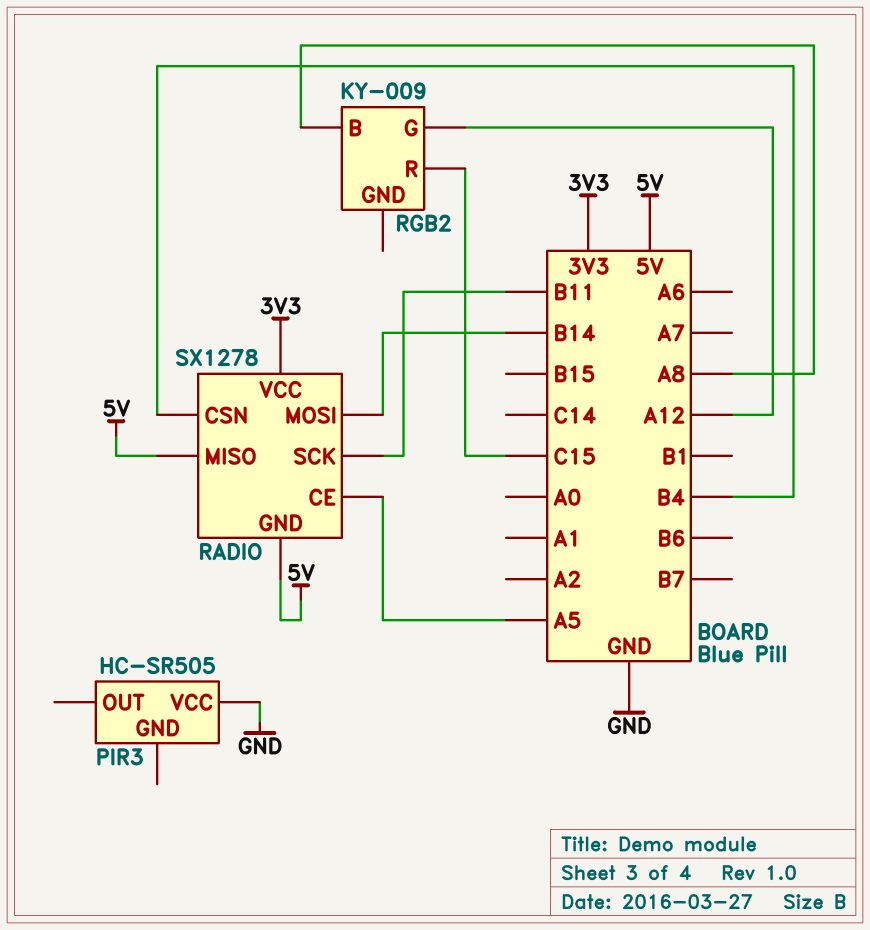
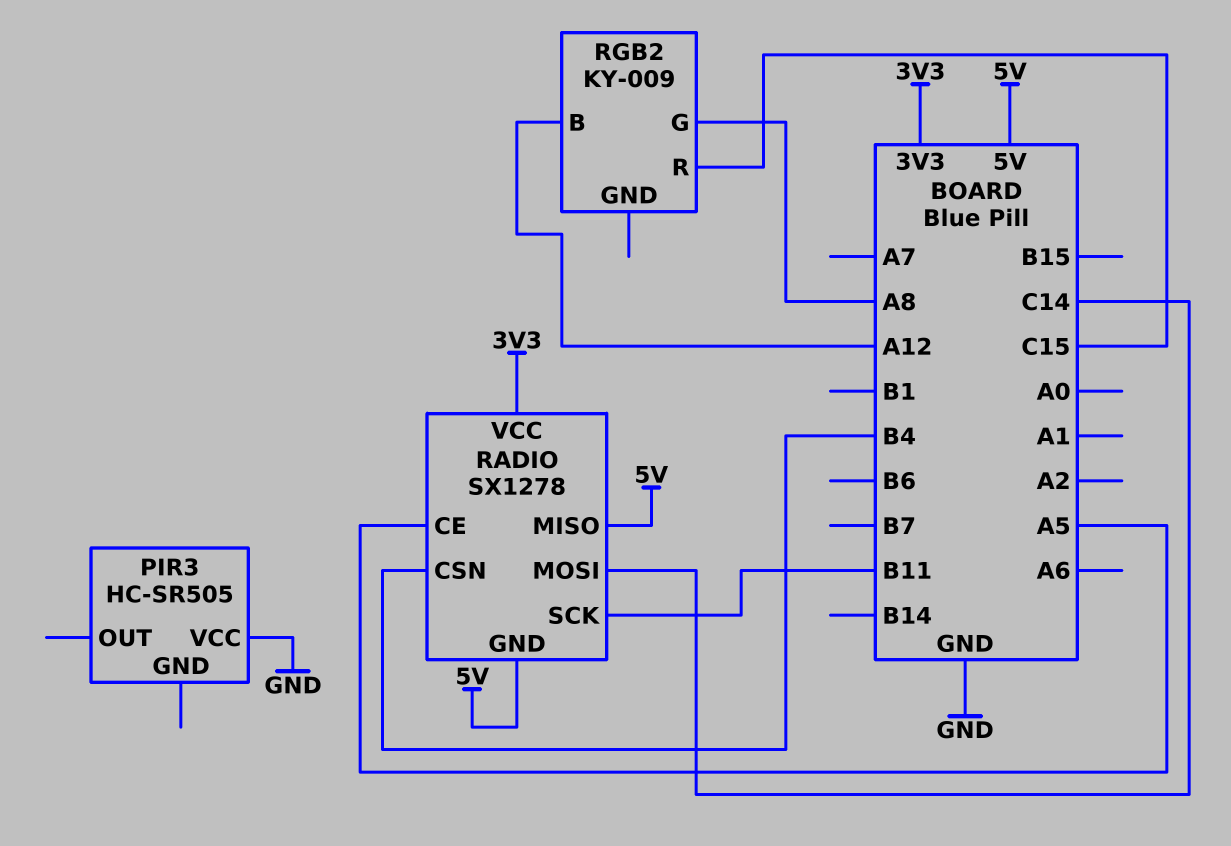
RADIO pin MOSI: B14 -> C14
RGB2 pin B: A8 -> A12
RGB2 pin G: A12 -> A8

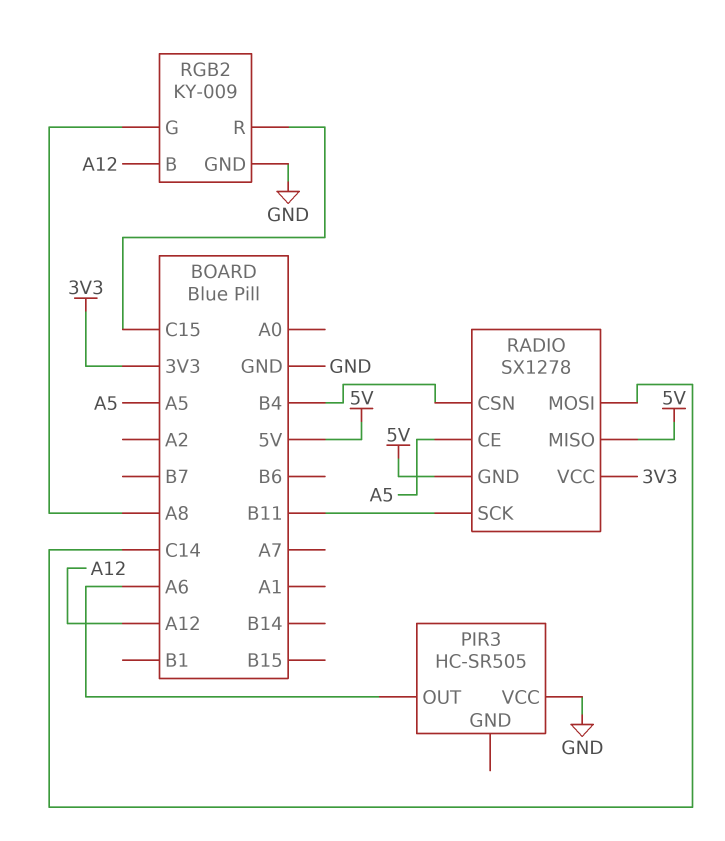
PIR3 pin OUT: none -> A6
RGB2 pin GND: none -> GND

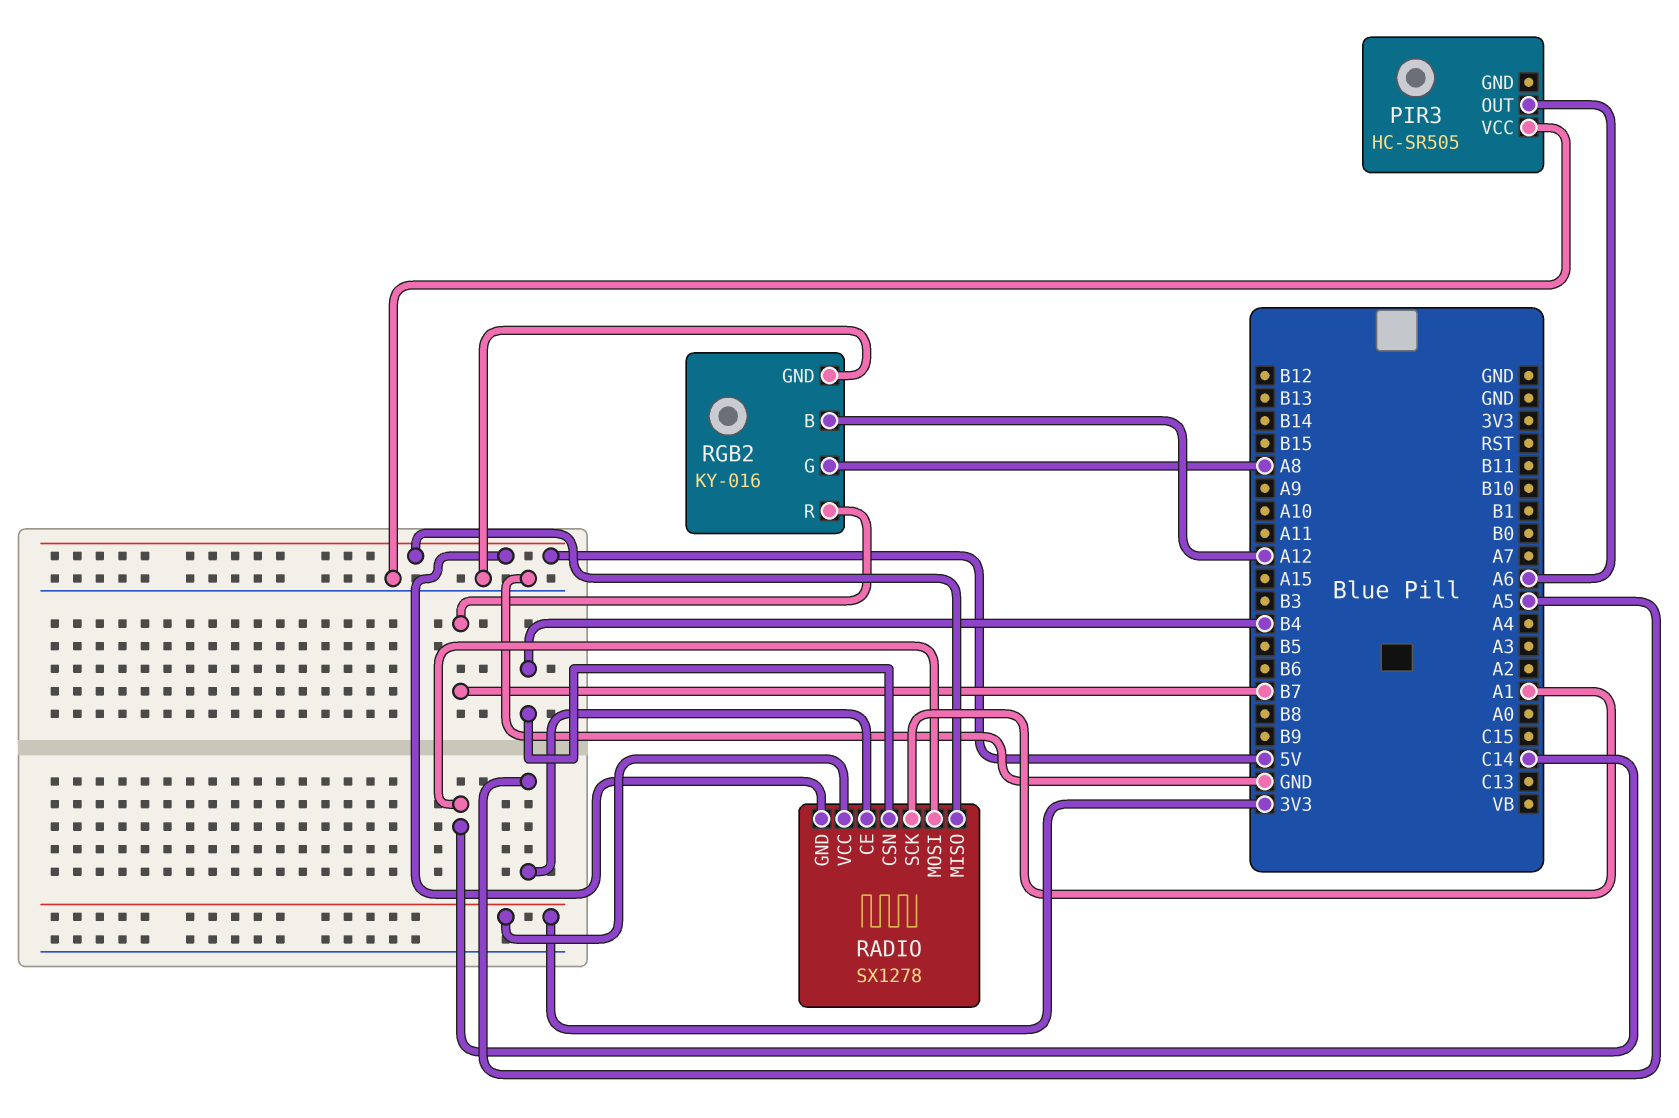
RADIO pin SCK: B11 -> A1
RGB2: KY-009 -> KY-016
RGB2 pin R: C15 -> B7

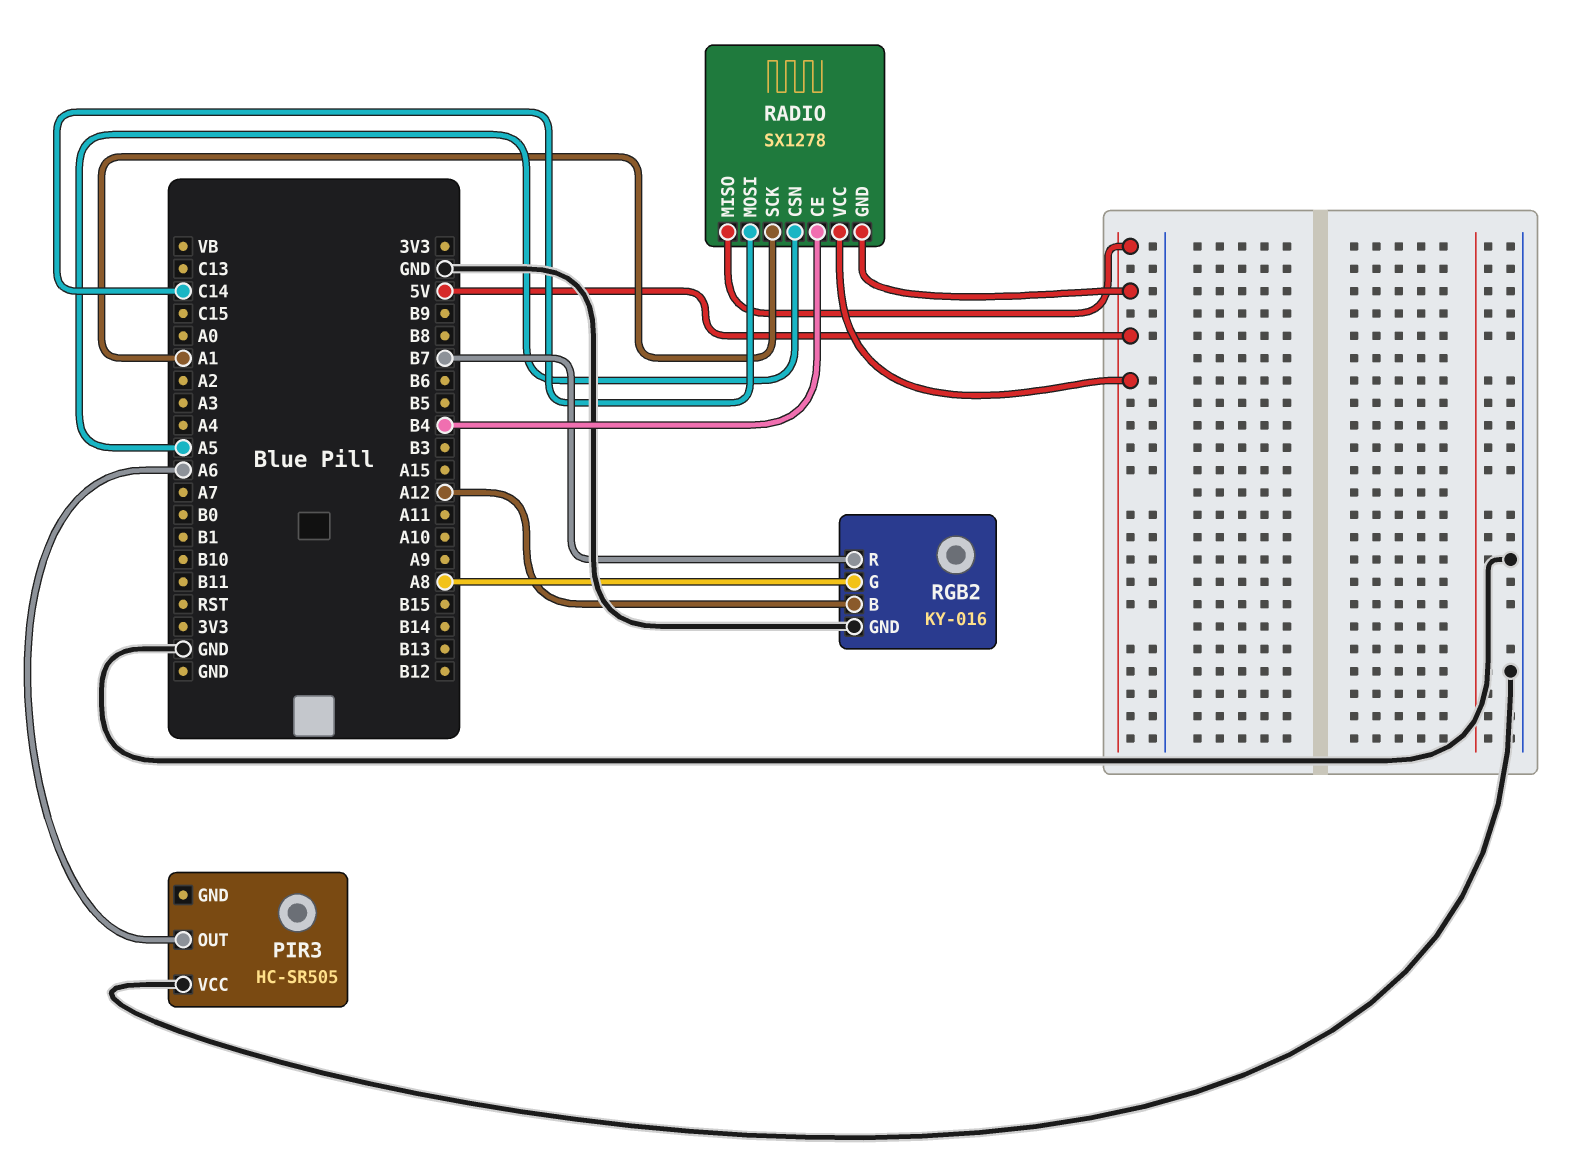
RADIO pin CE: A5 -> B4
RADIO pin CSN: B4 -> A5
RADIO pin VCC: 3V3 -> 5V

